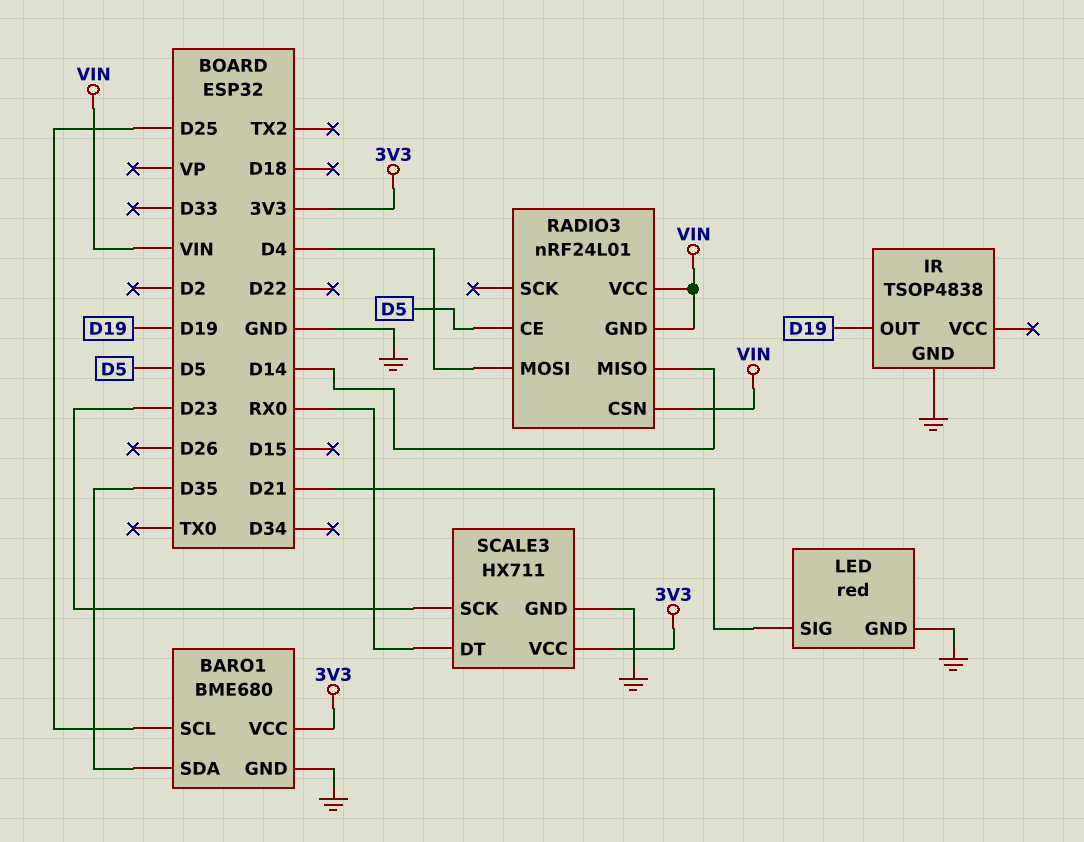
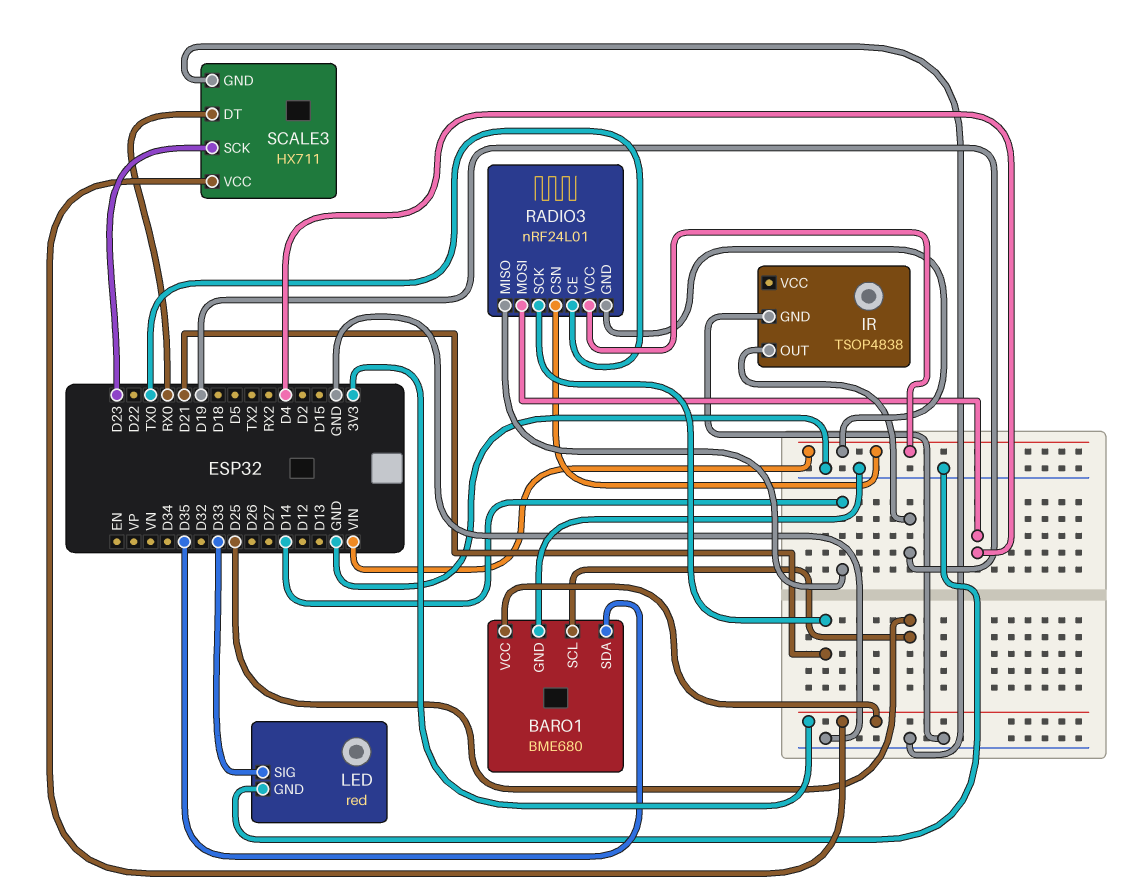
LED pin SIG: D21 -> D33
RADIO3 pin CE: D5 -> TX0
RADIO3 pin SCK: none -> D21

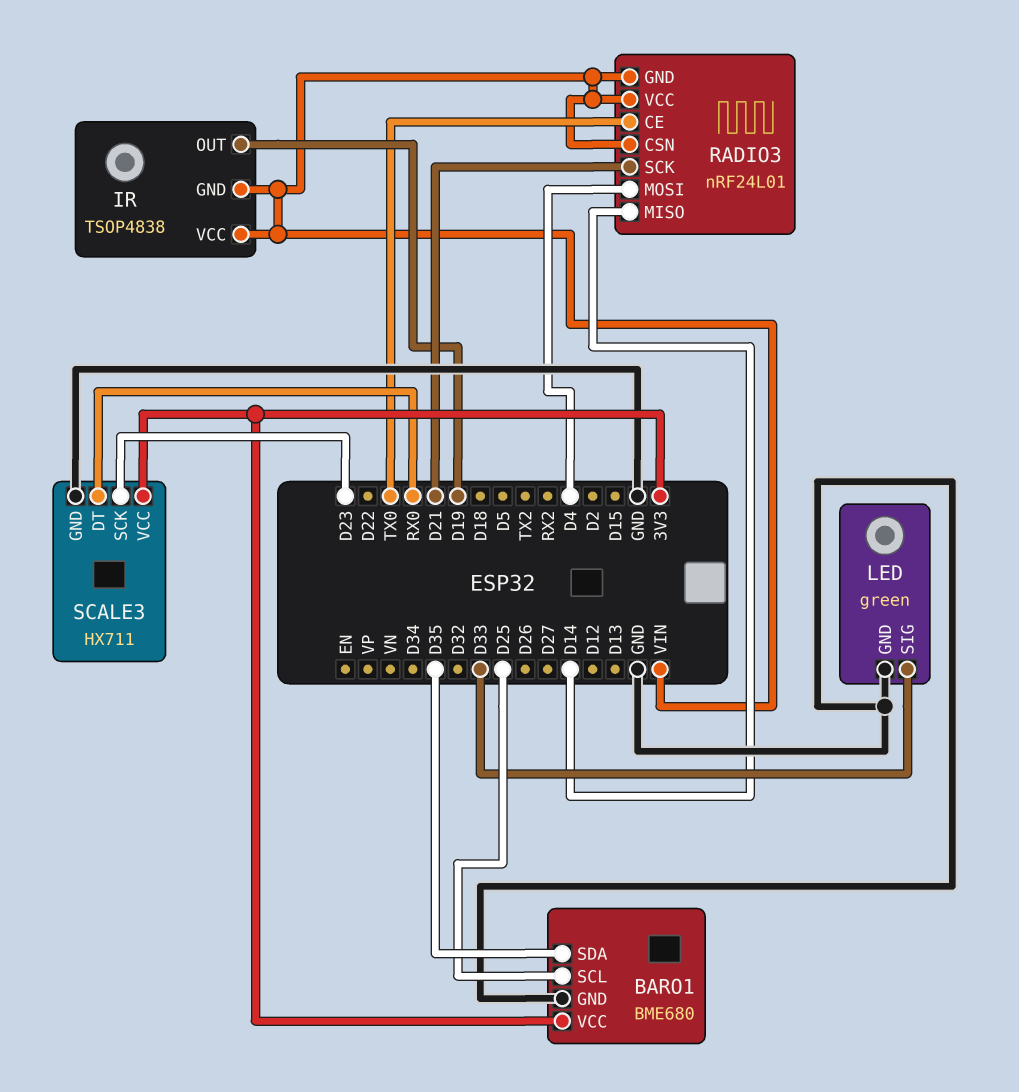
IR pin GND: GND -> VIN
IR pin VCC: none -> VIN
LED: red -> green

